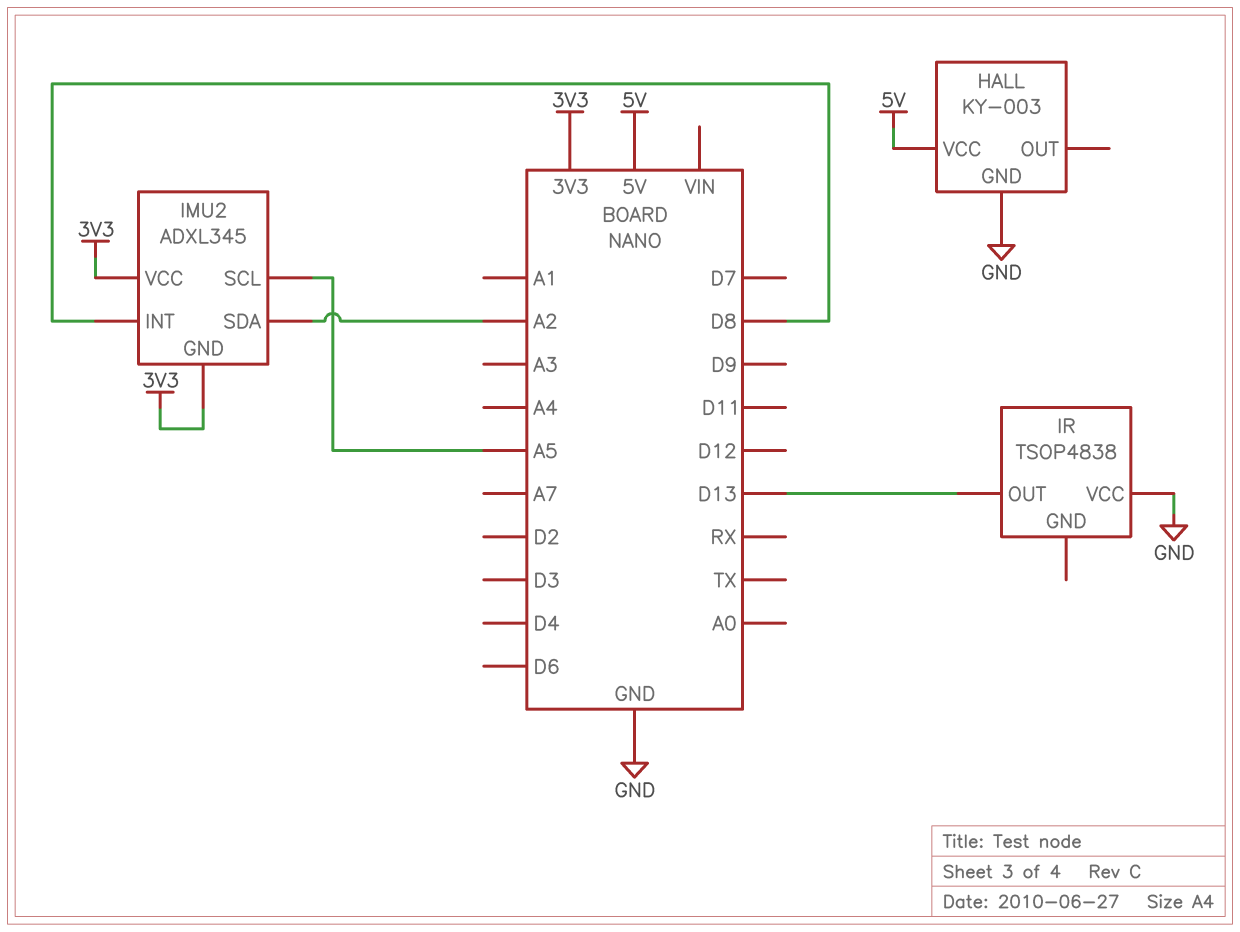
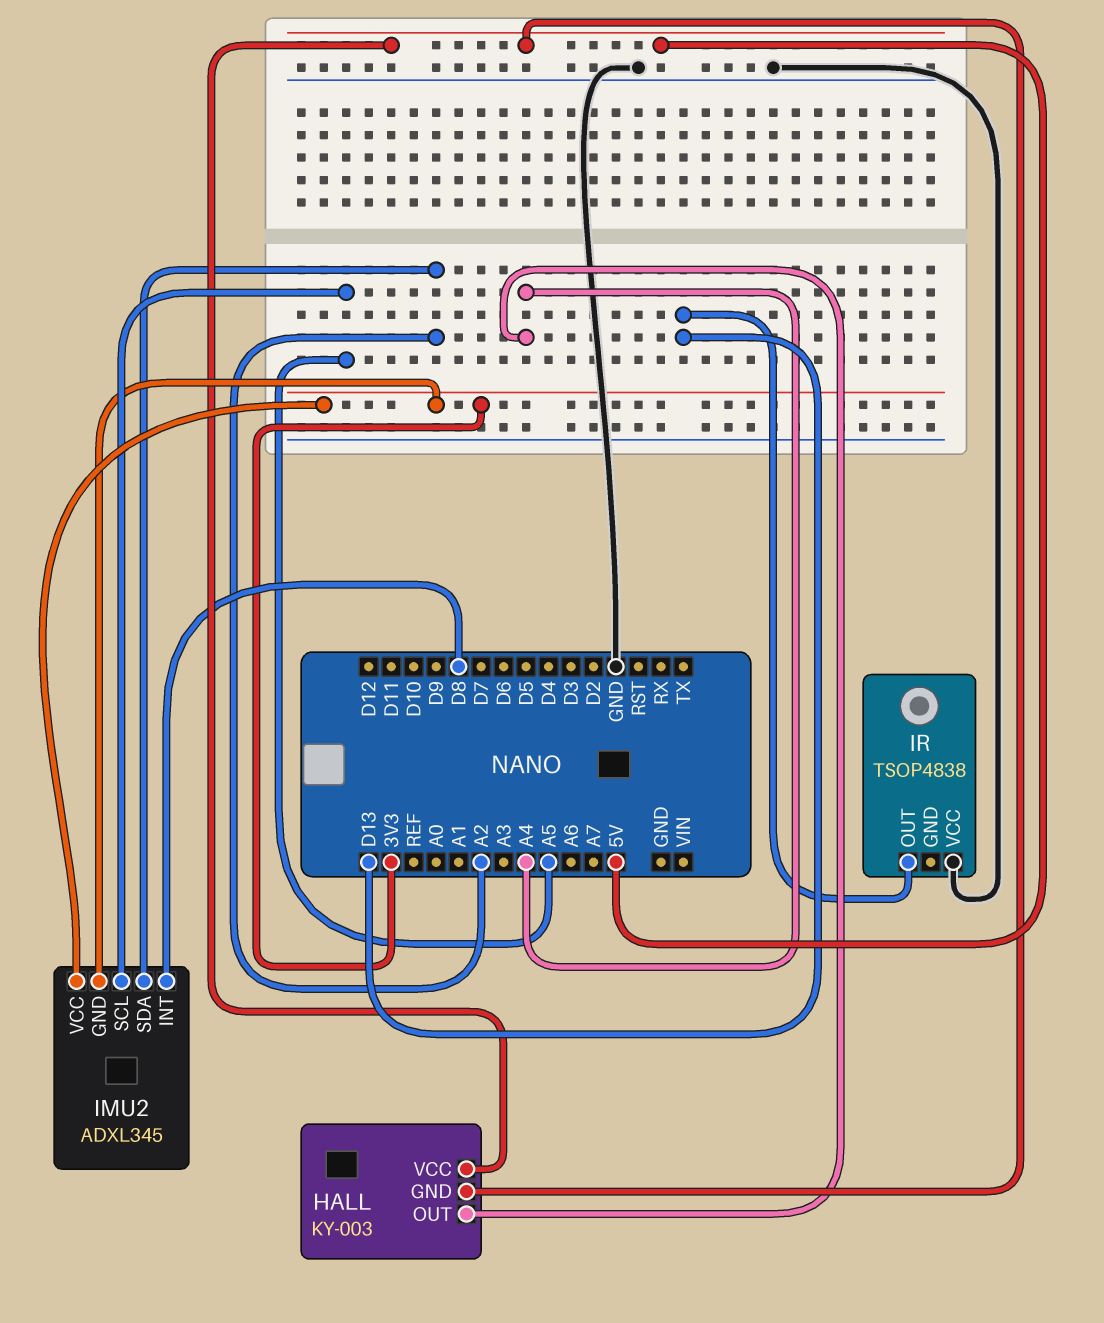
HALL pin GND: GND -> 5V
HALL pin OUT: none -> A4

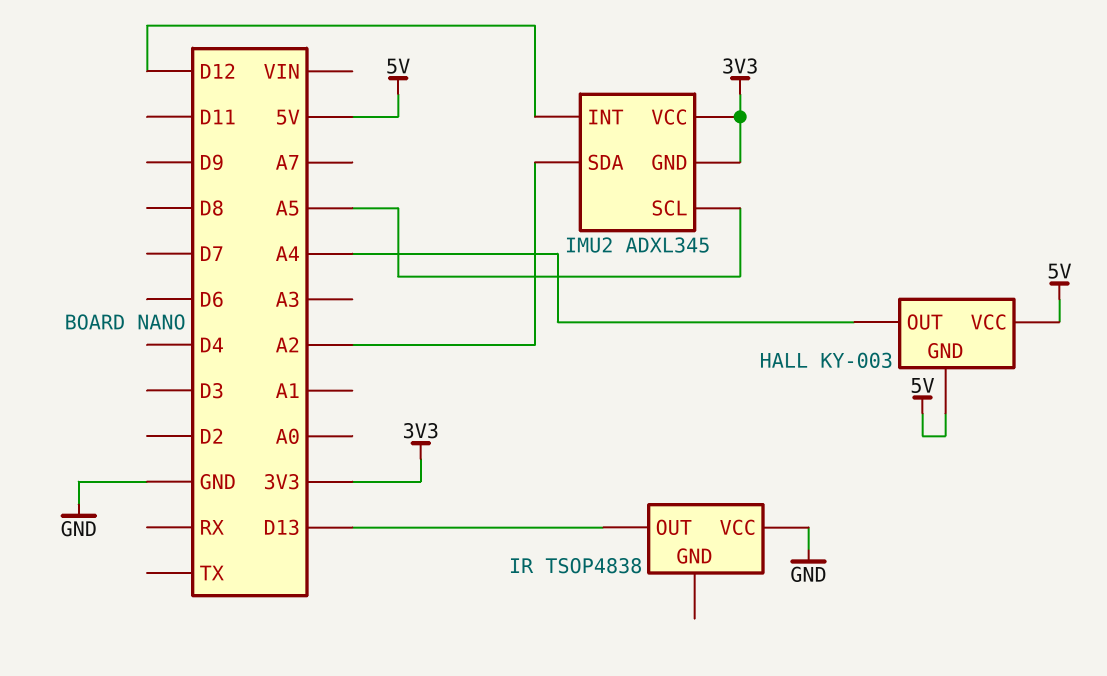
IMU2 pin INT: D8 -> D12

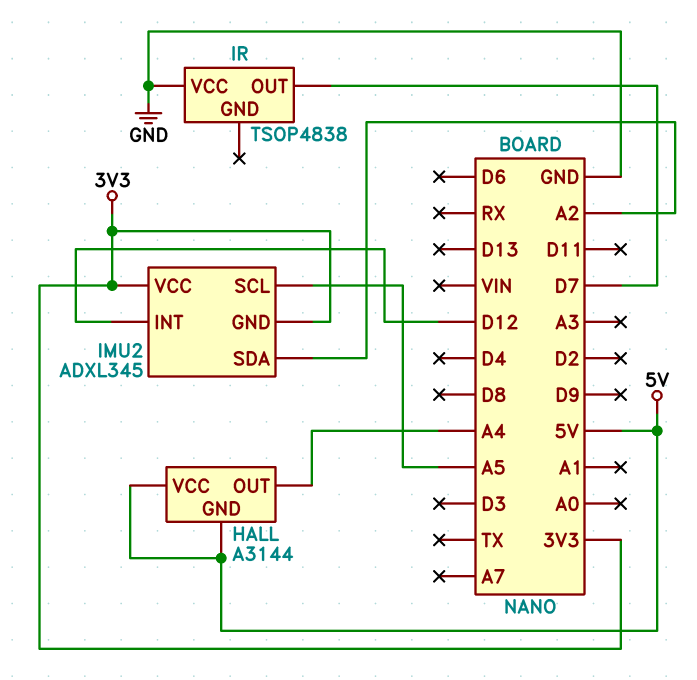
HALL: KY-003 -> A3144
IR pin OUT: D13 -> D7

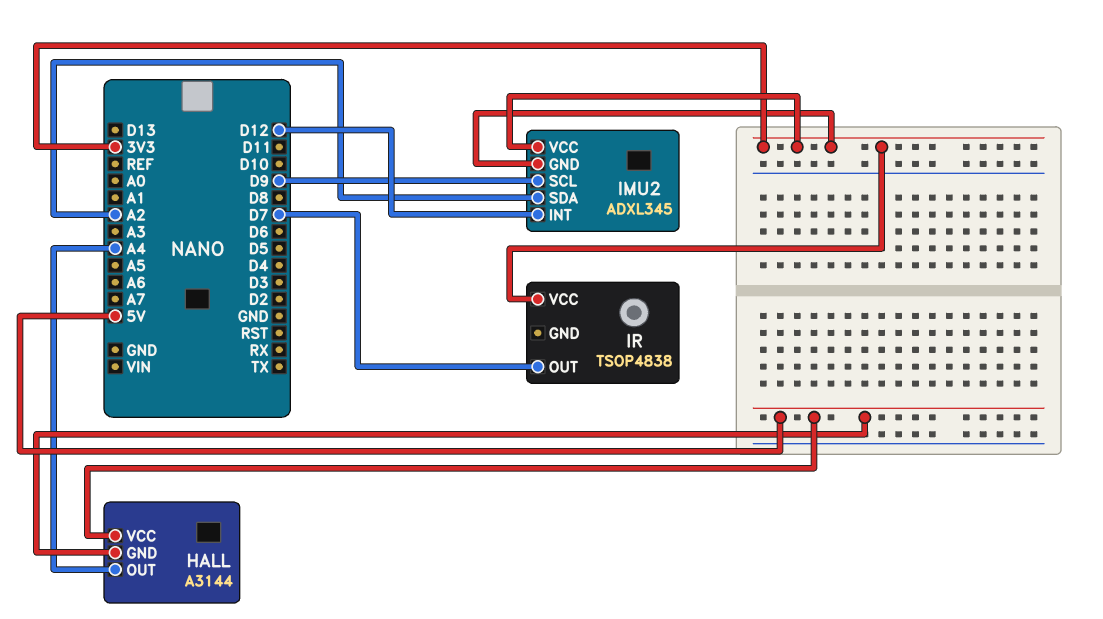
IMU2 pin SCL: A5 -> D9
IR pin VCC: GND -> 3V3

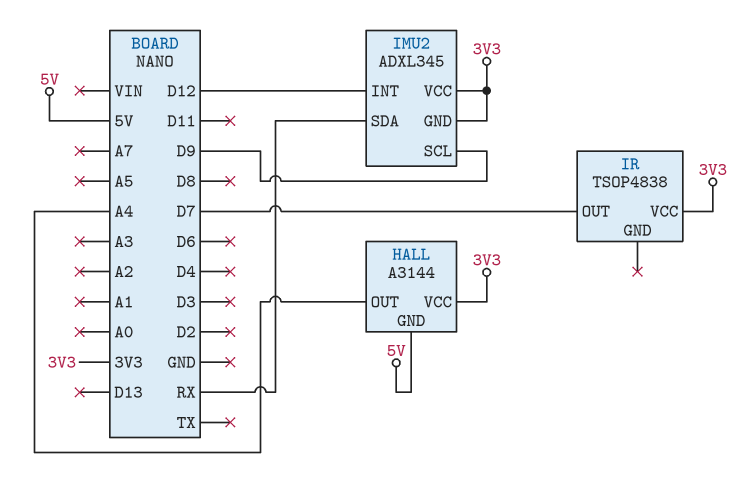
HALL pin VCC: 5V -> 3V3
IMU2 pin SDA: A2 -> RX

